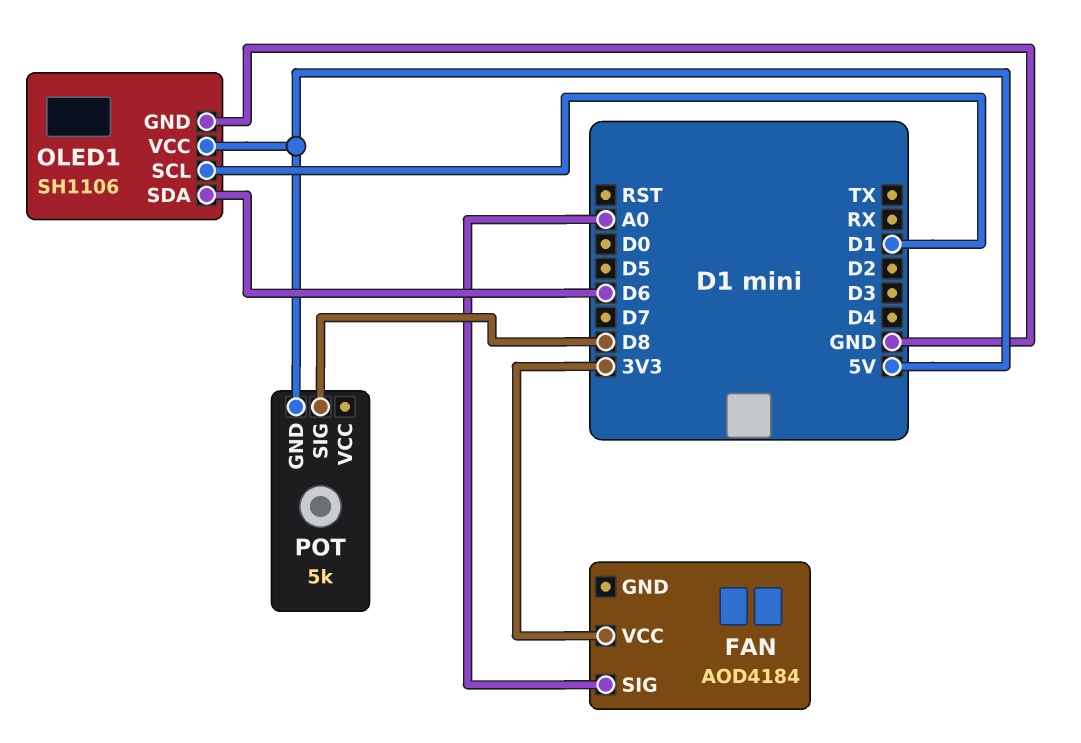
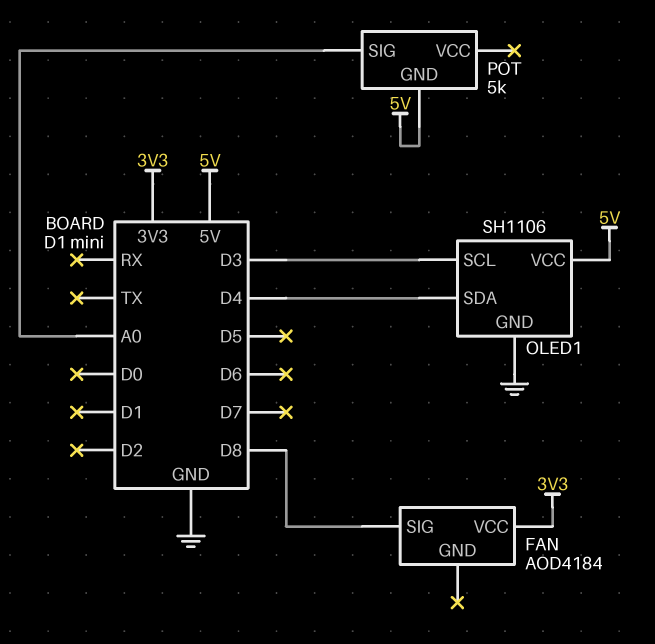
FAN pin SIG: A0 -> D8
OLED1 pin SCL: D1 -> D3
OLED1 pin SDA: D6 -> D4
POT pin SIG: D8 -> A0

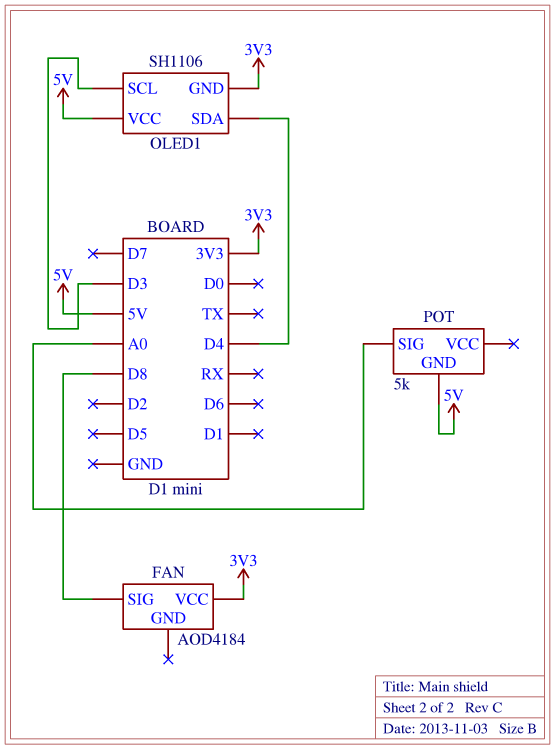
OLED1 pin GND: GND -> 3V3

